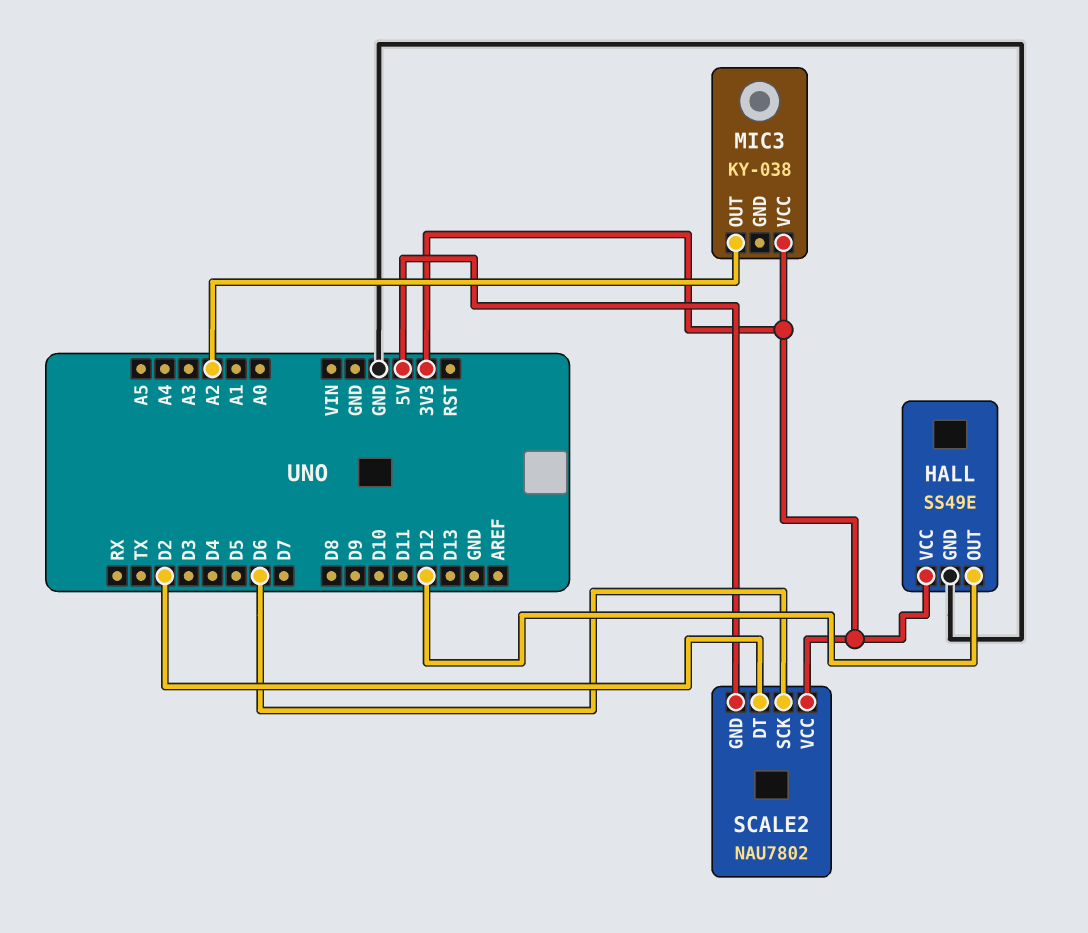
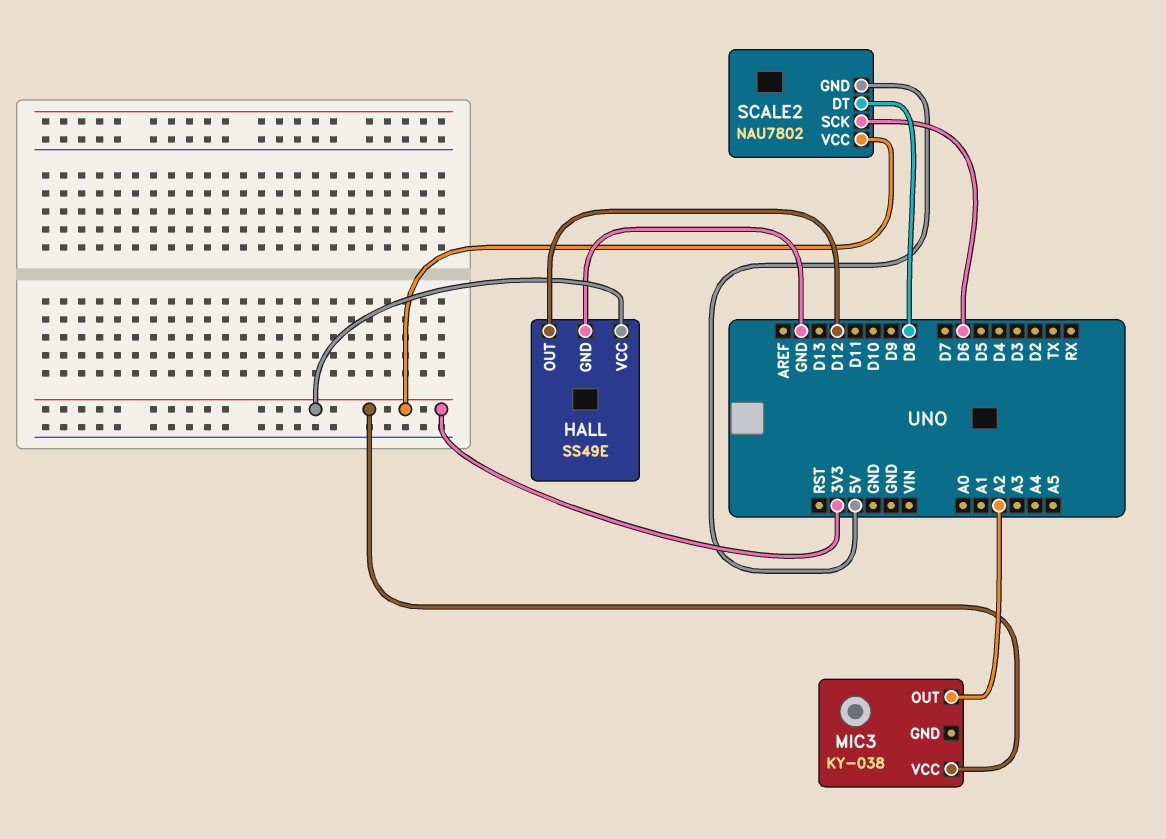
SCALE2 pin DT: D2 -> D8

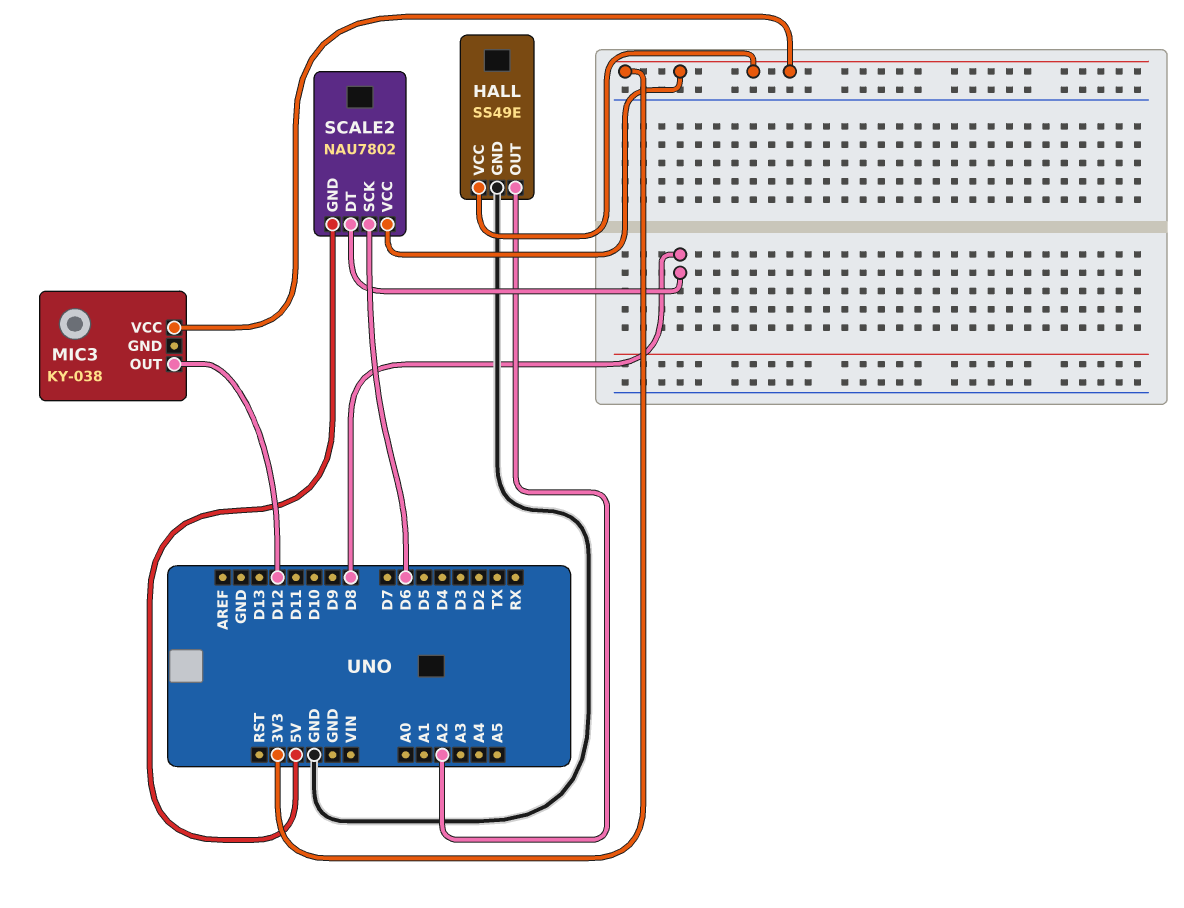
HALL pin OUT: D12 -> A2
MIC3 pin OUT: A2 -> D12

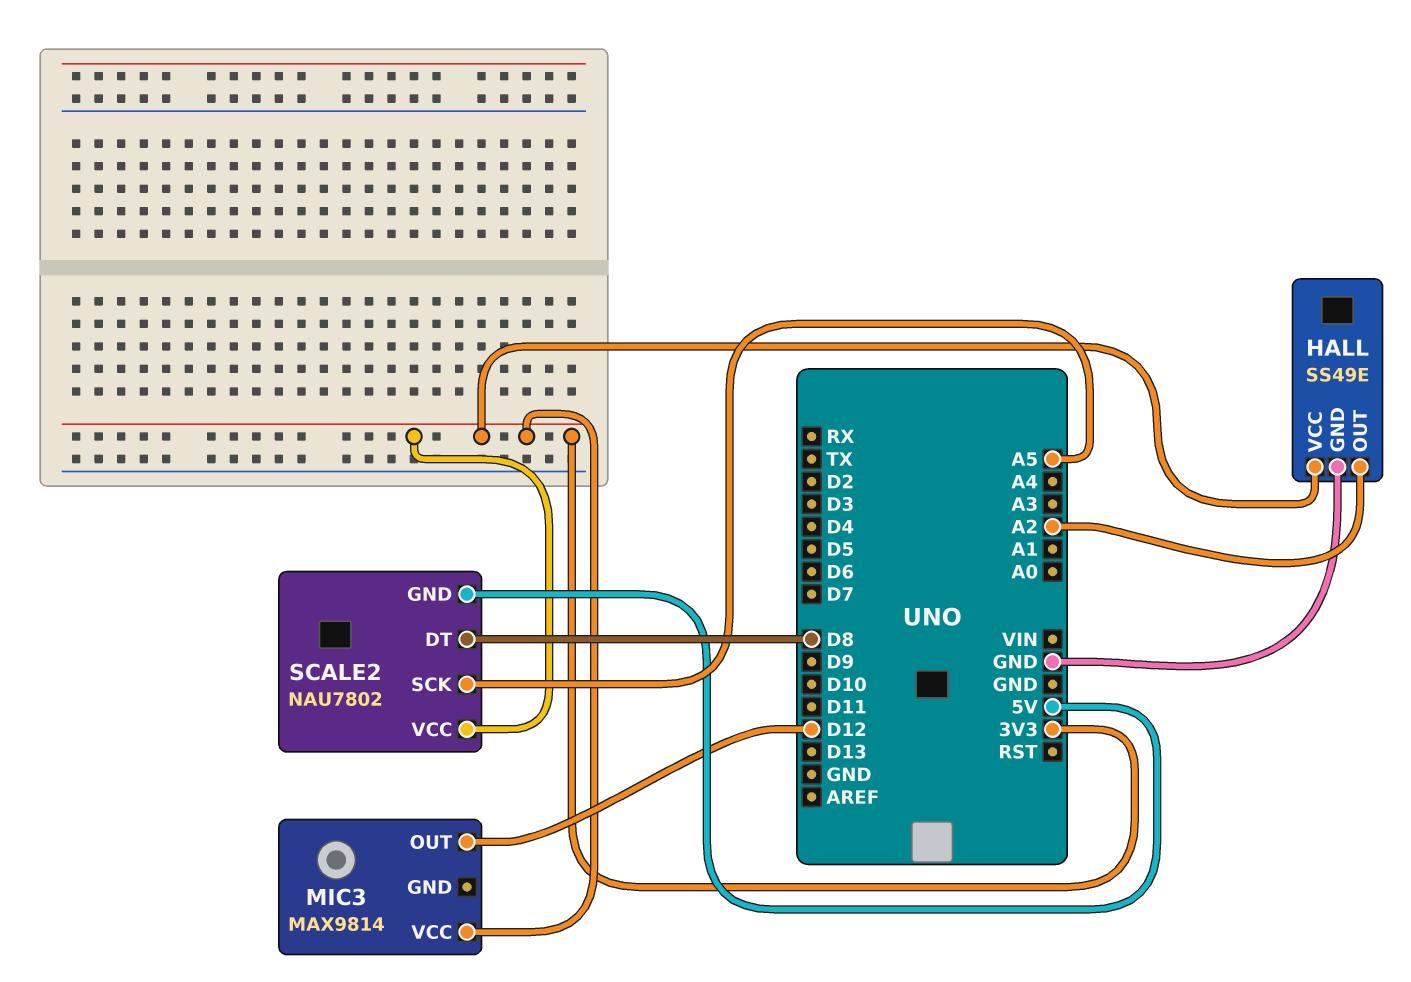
MIC3: KY-038 -> MAX9814
SCALE2 pin SCK: D6 -> A5

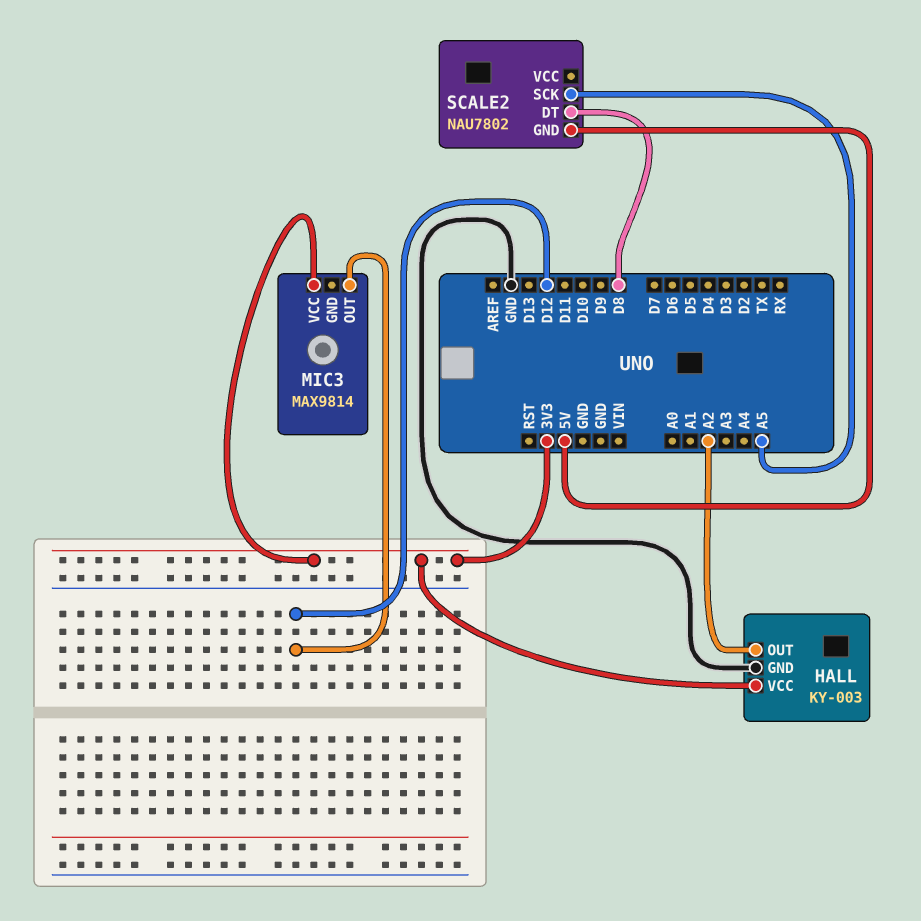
HALL: SS49E -> KY-003
SCALE2 pin VCC: 3V3 -> none

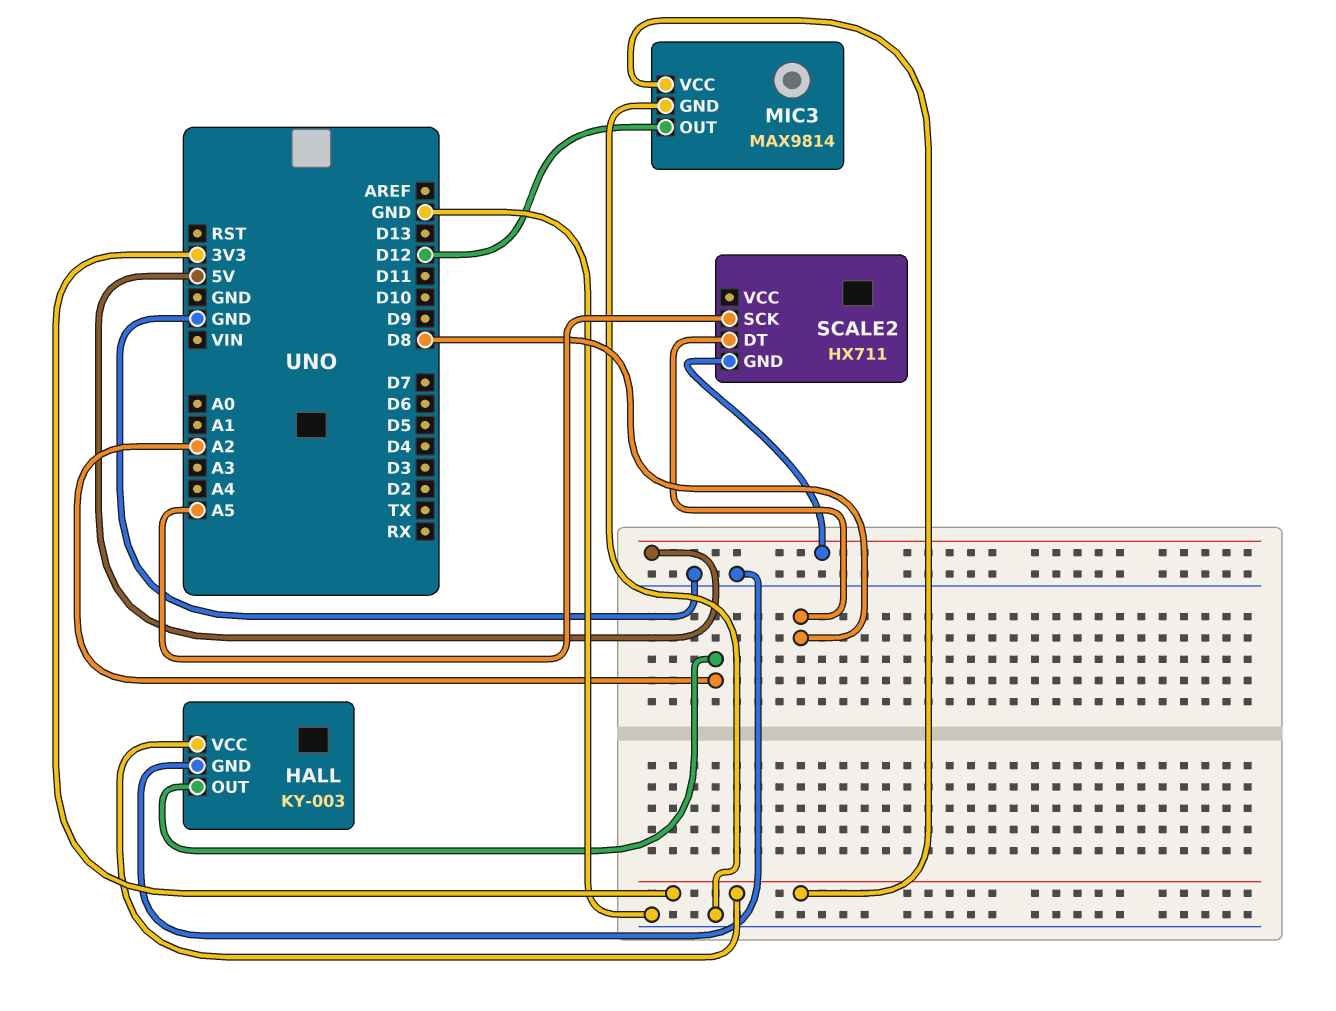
MIC3 pin GND: none -> GND
SCALE2: NAU7802 -> HX711

